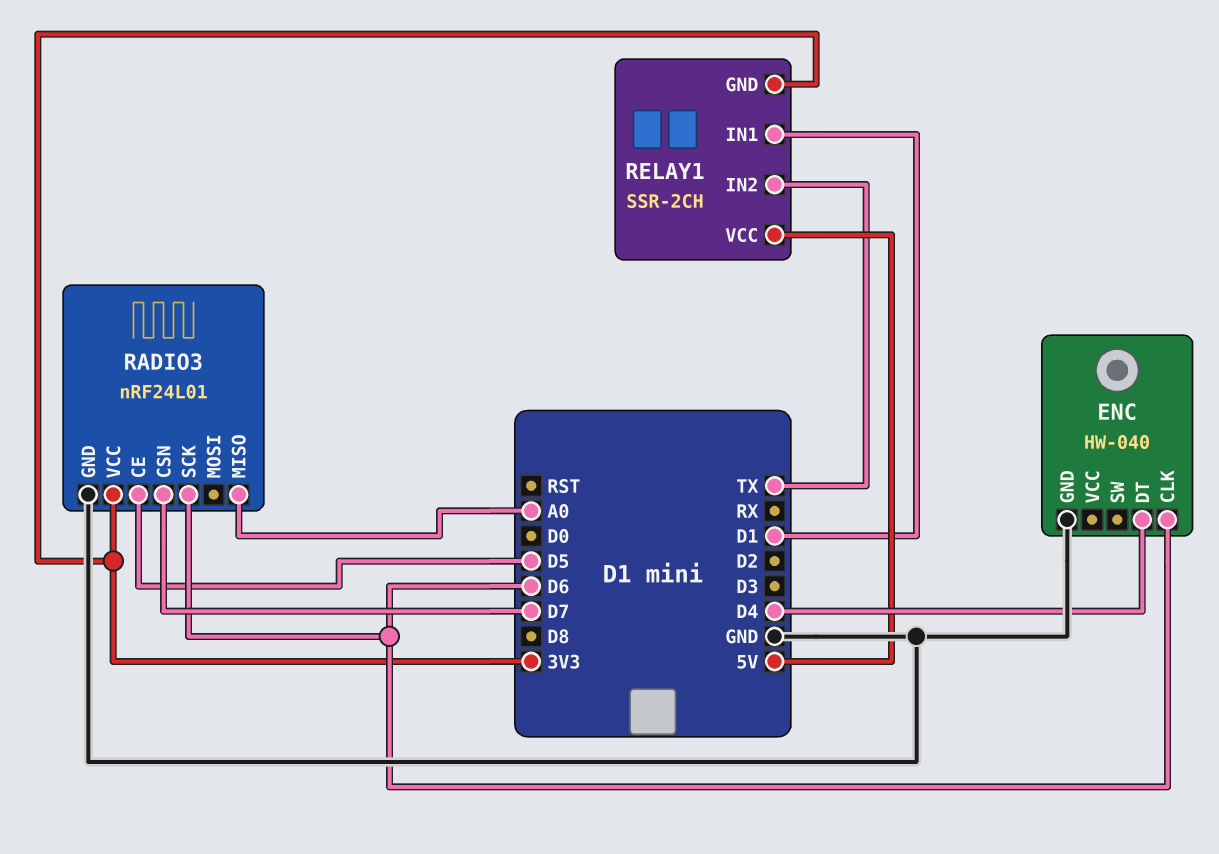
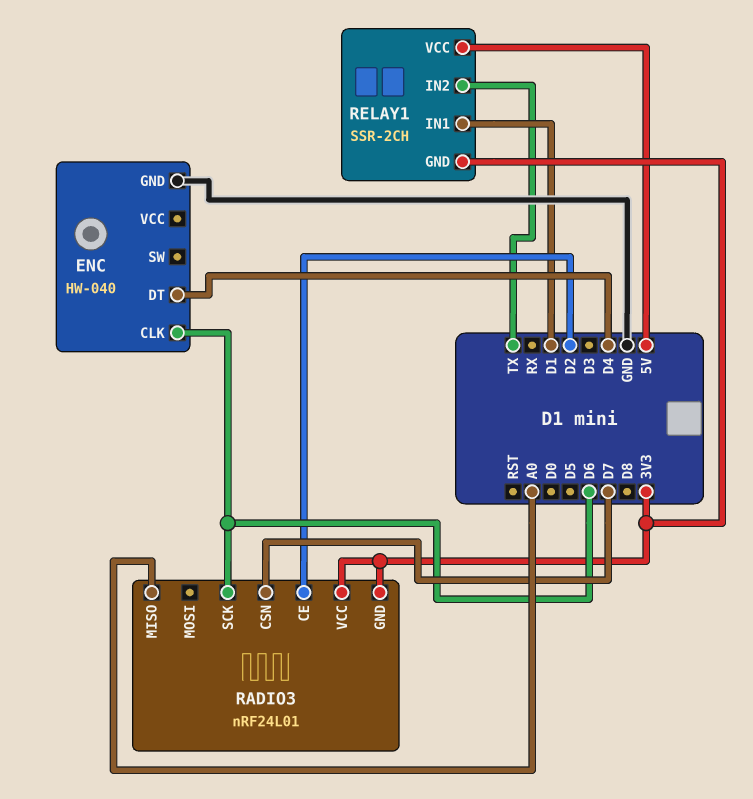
RADIO3 pin CE: D5 -> D2
RADIO3 pin GND: GND -> 3V3

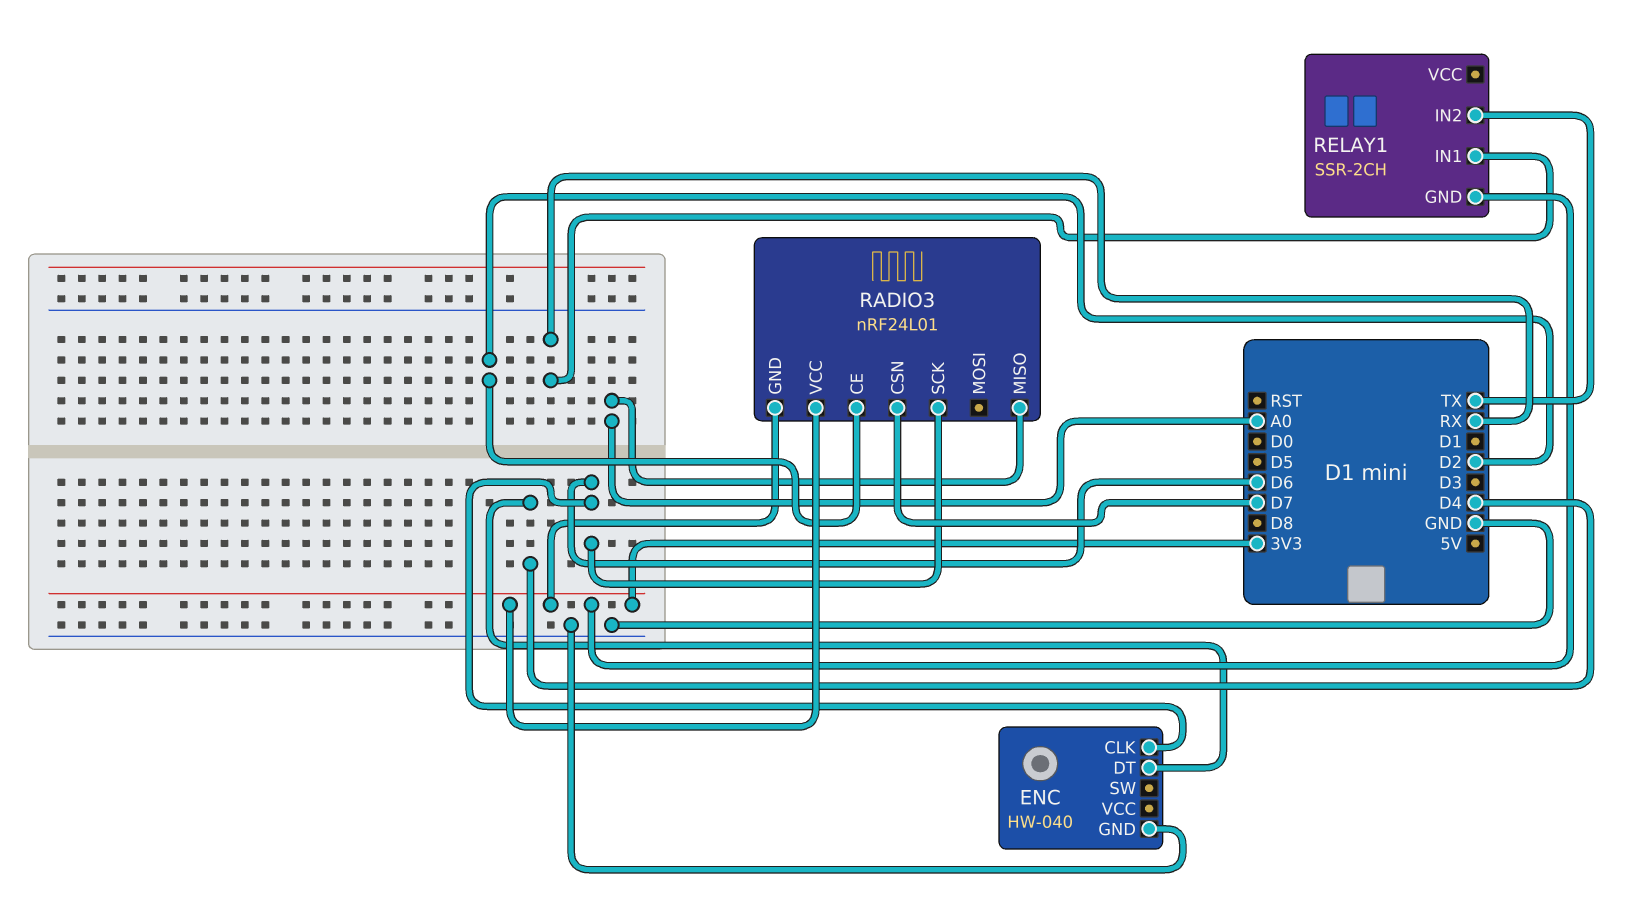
RELAY1 pin IN1: D1 -> RX
RELAY1 pin VCC: 5V -> none

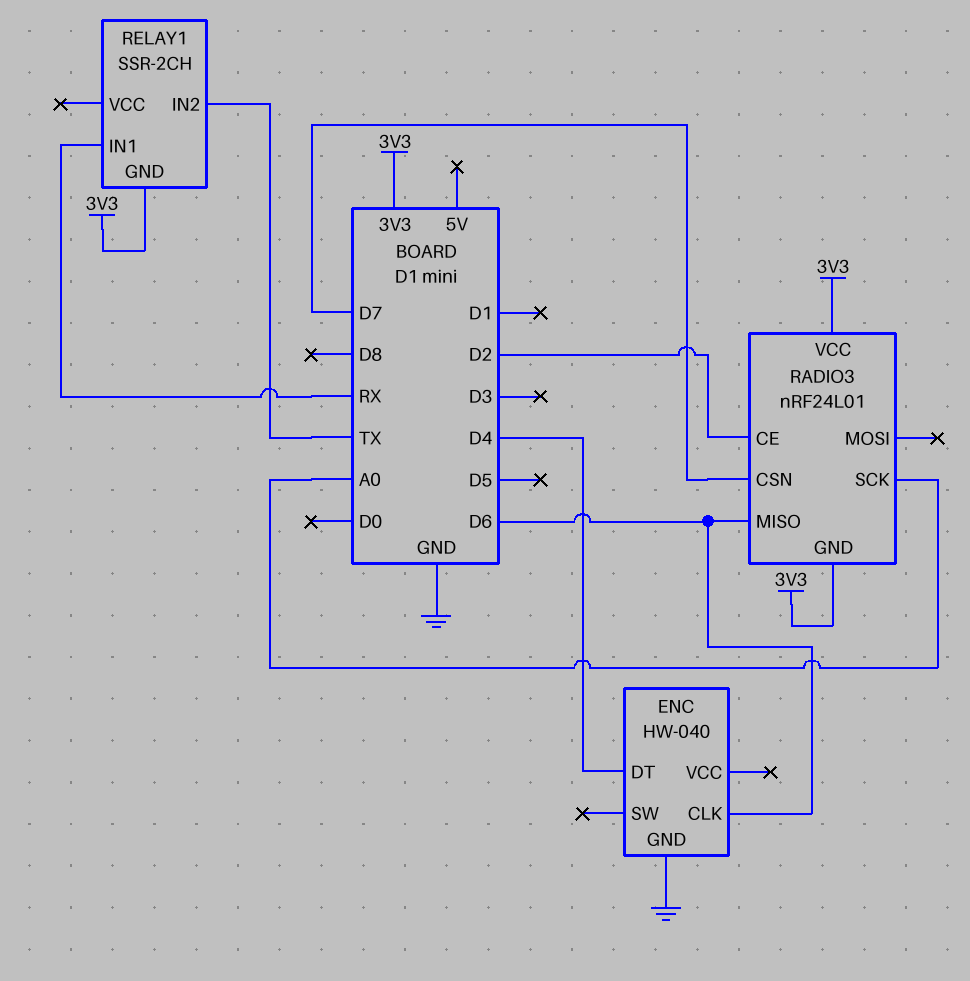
RADIO3 pin MISO: A0 -> D6
RADIO3 pin SCK: D6 -> A0

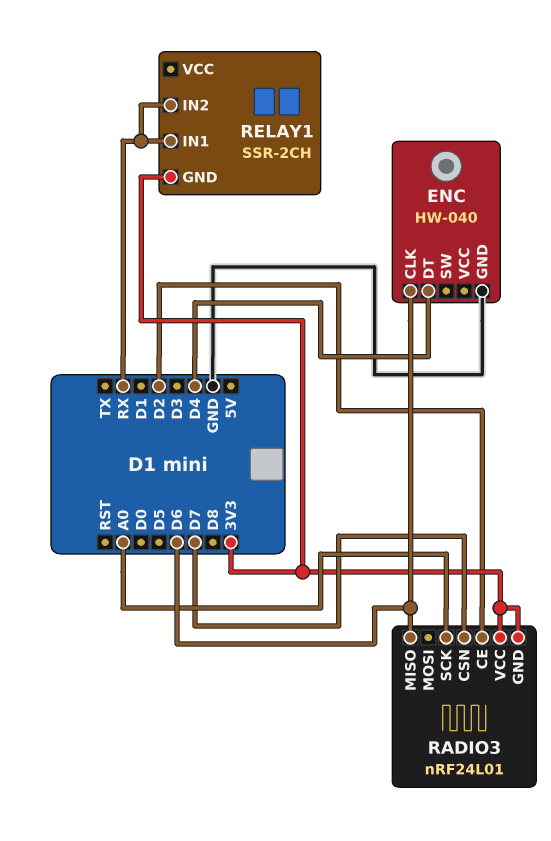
RELAY1 pin IN2: TX -> RX

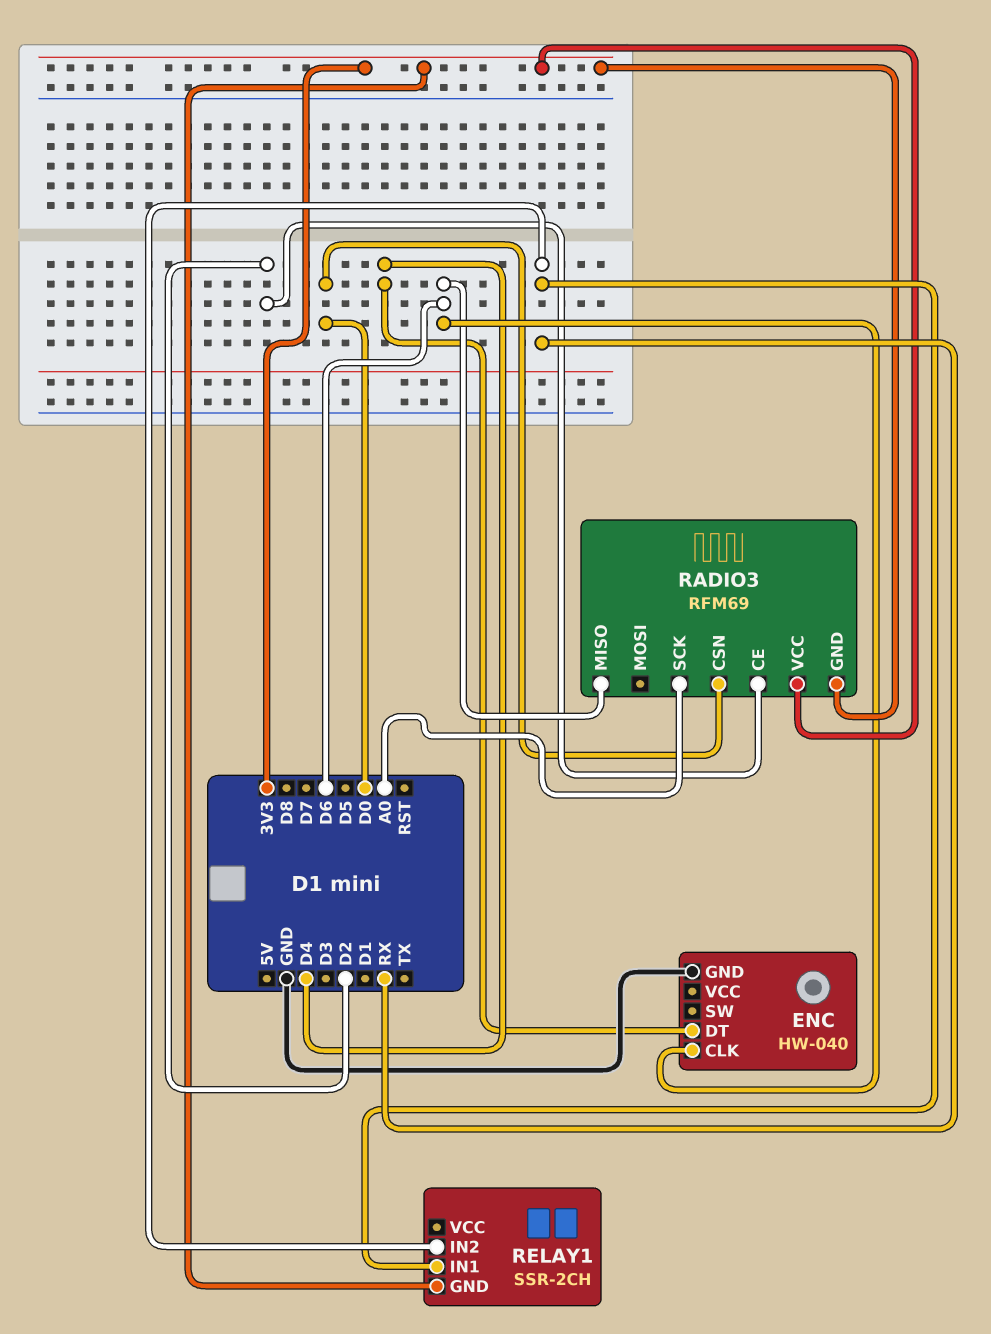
RADIO3: nRF24L01 -> RFM69
RADIO3 pin CSN: D7 -> D0

